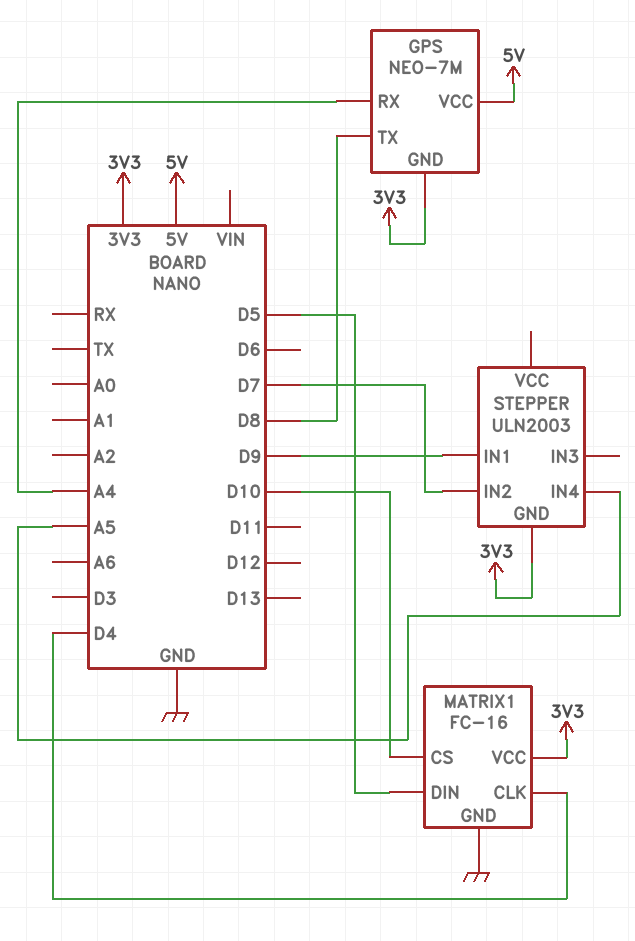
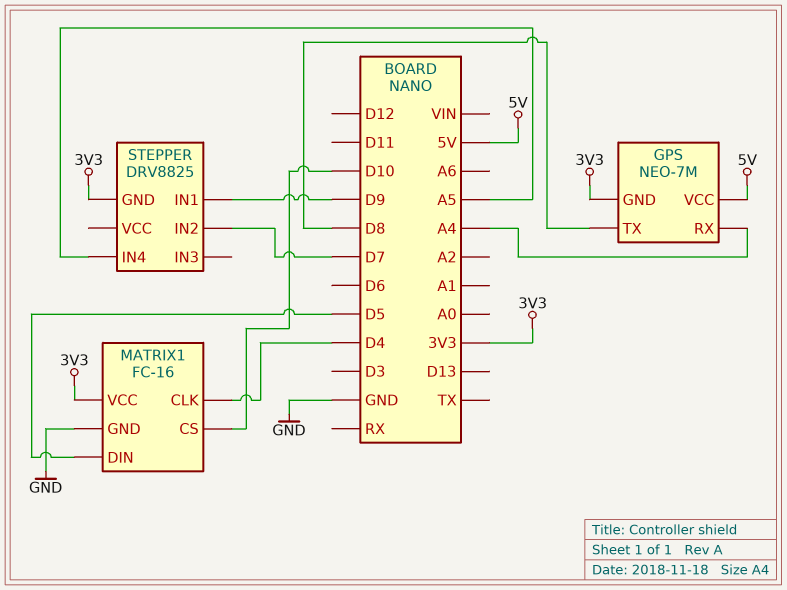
STEPPER: ULN2003 -> DRV8825

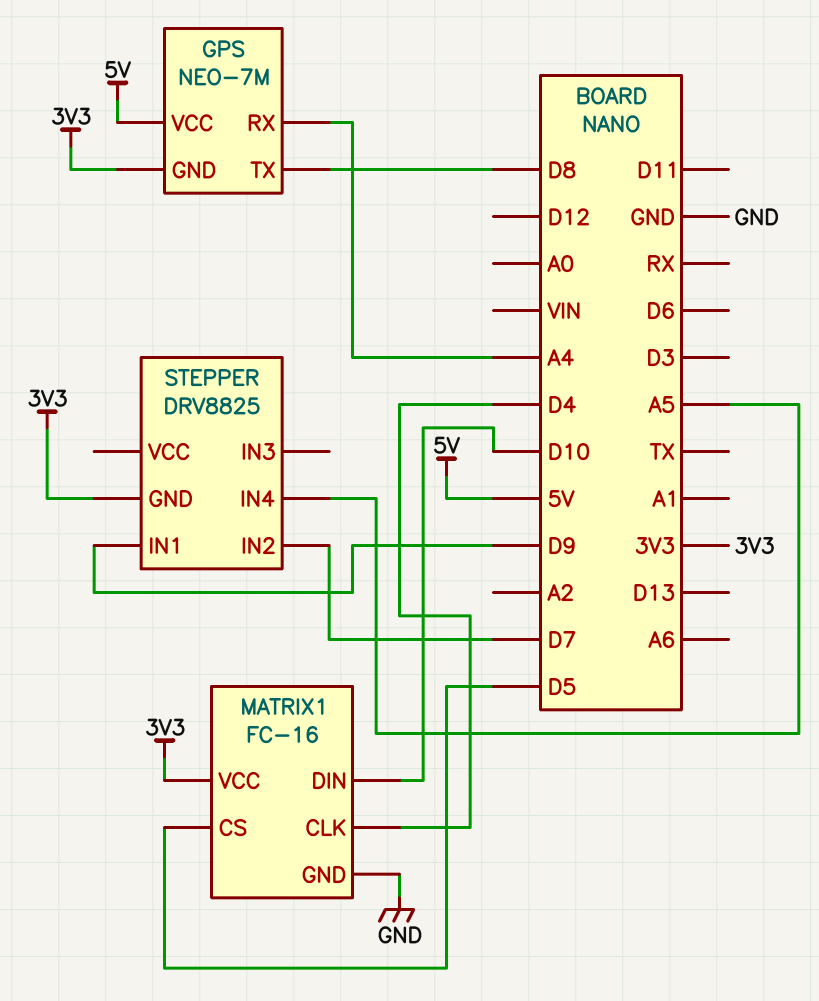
MATRIX1 pin CS: D10 -> D5
MATRIX1 pin DIN: D5 -> D10

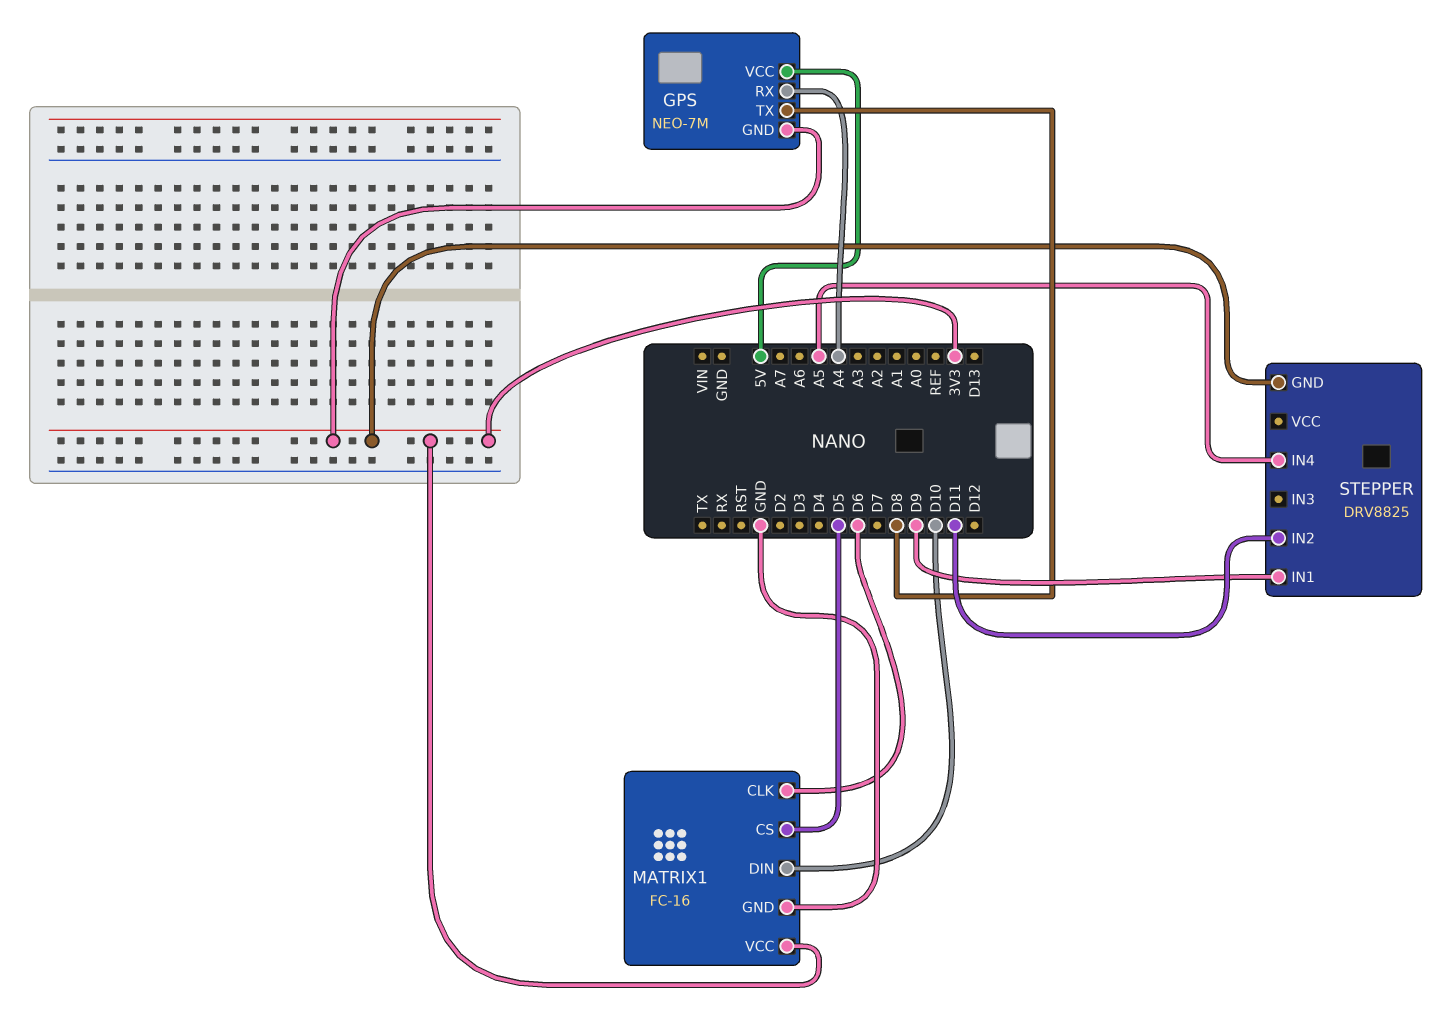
MATRIX1 pin CLK: D4 -> D6
STEPPER pin IN2: D7 -> D11

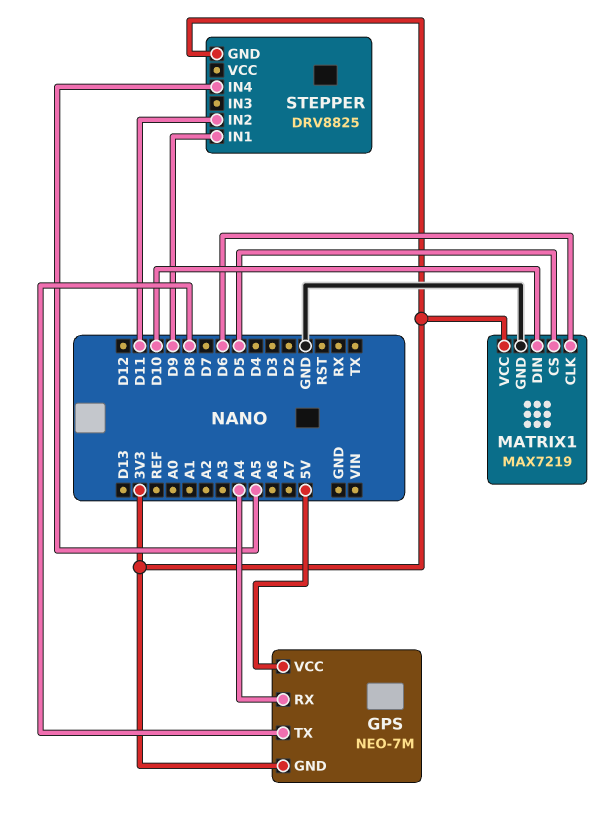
MATRIX1: FC-16 -> MAX7219

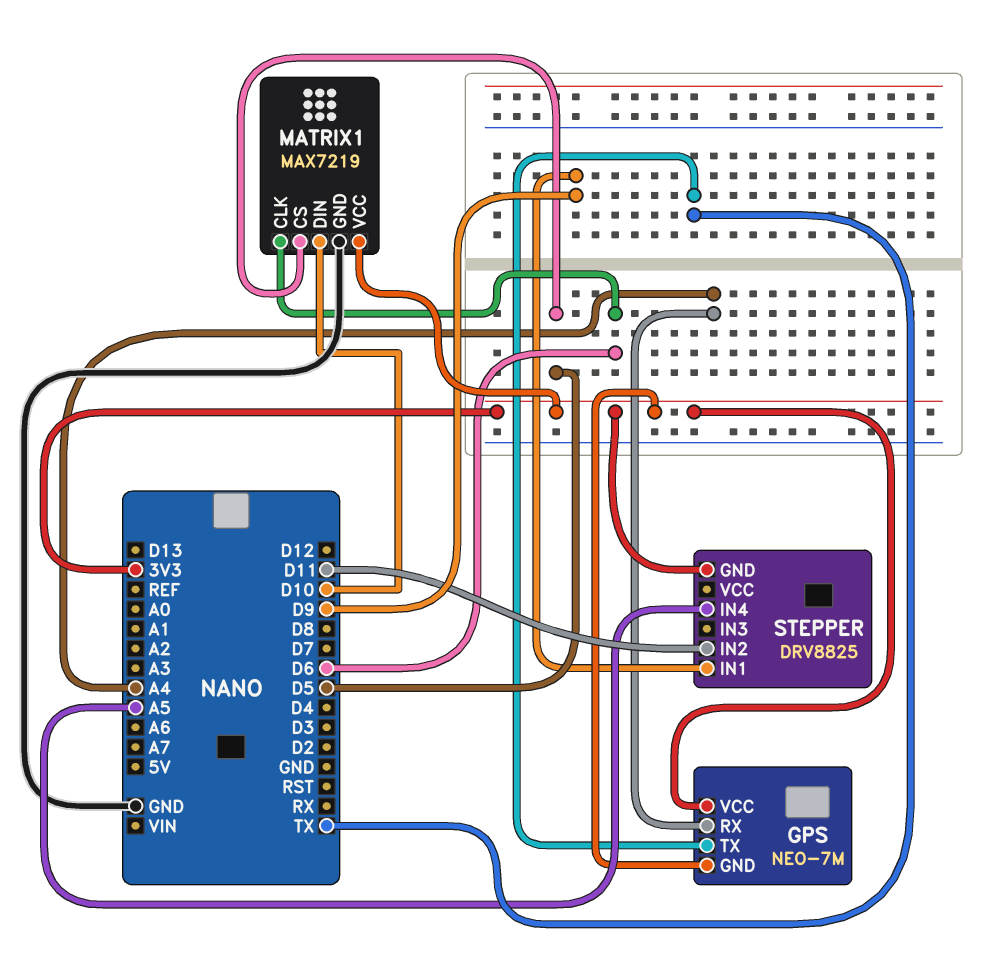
GPS pin TX: D8 -> TX
GPS pin VCC: 5V -> 3V3

